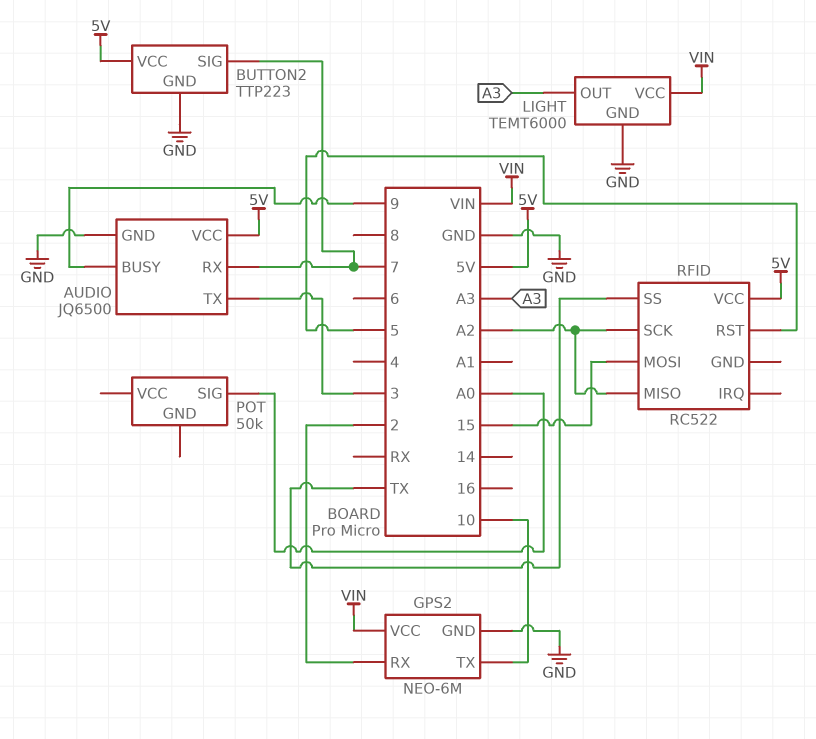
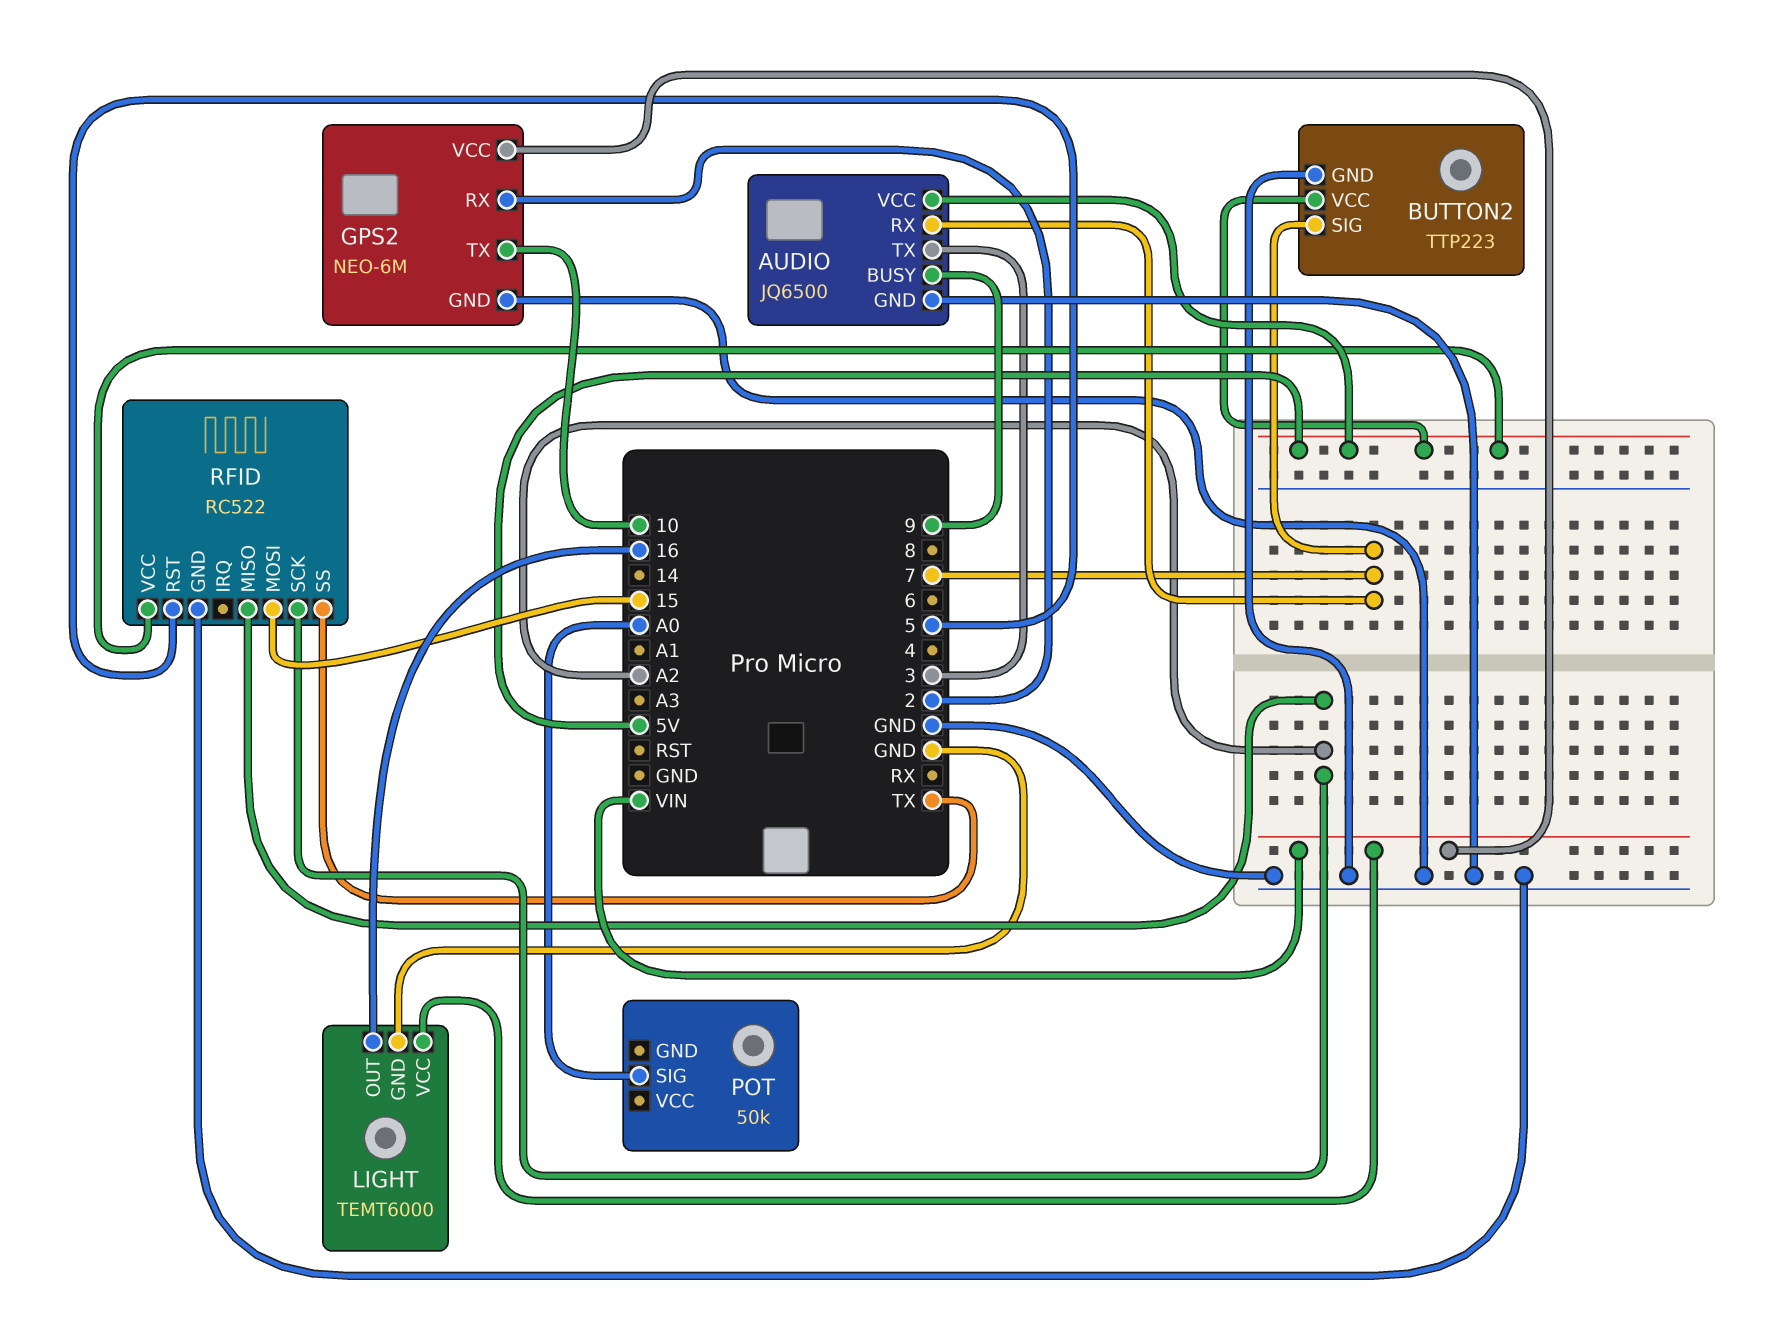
LIGHT pin OUT: A3 -> 16
RFID pin GND: none -> GND

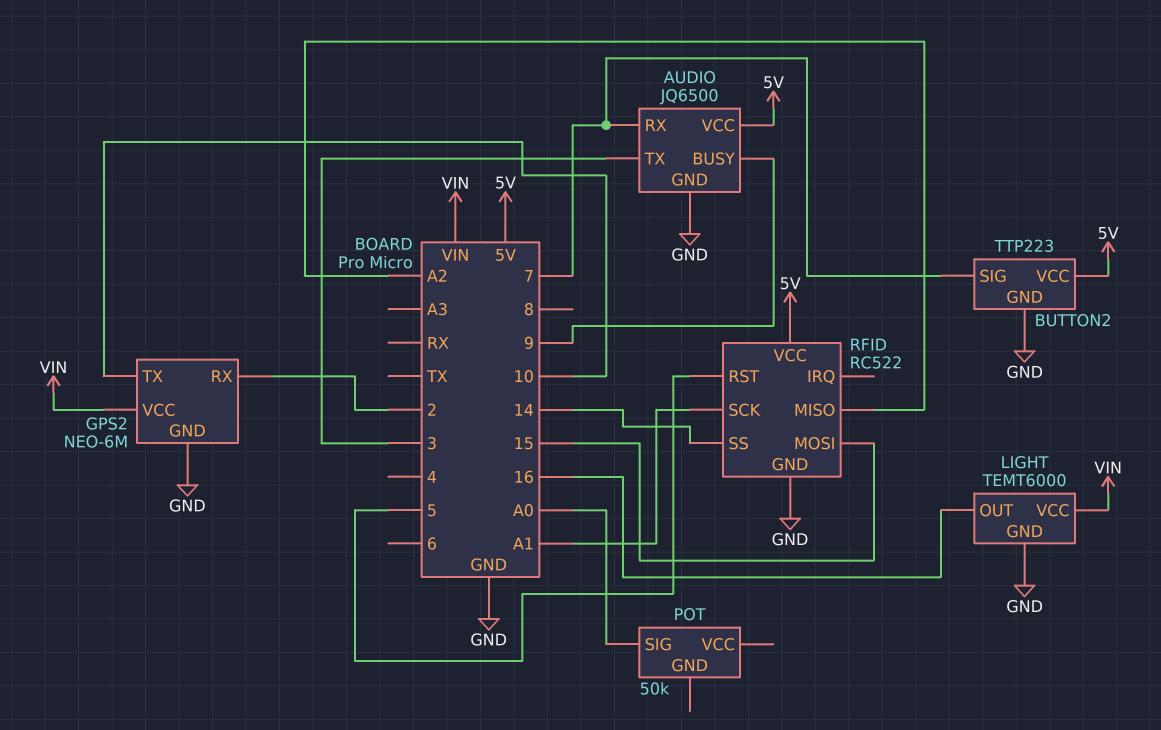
RFID pin SCK: A2 -> A1
RFID pin SS: TX -> 14

